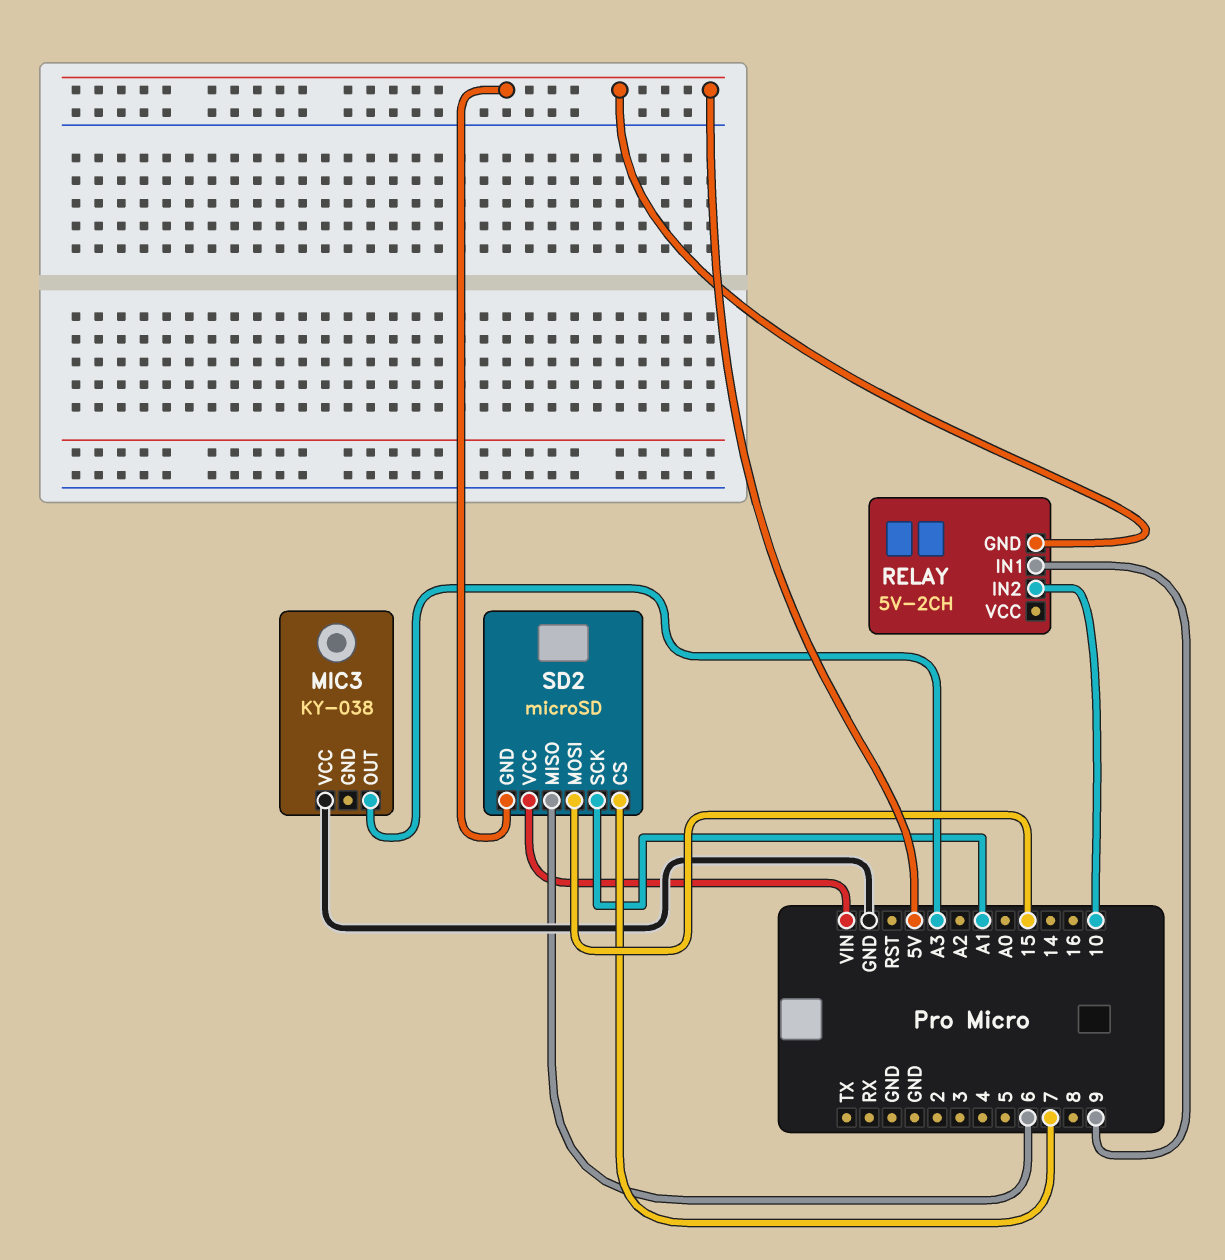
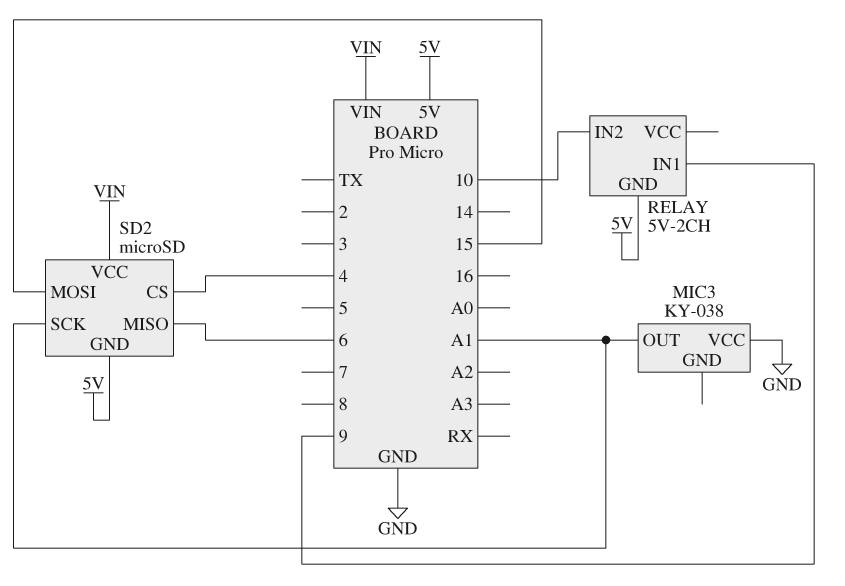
MIC3 pin OUT: A3 -> A1
SD2 pin CS: 7 -> 4

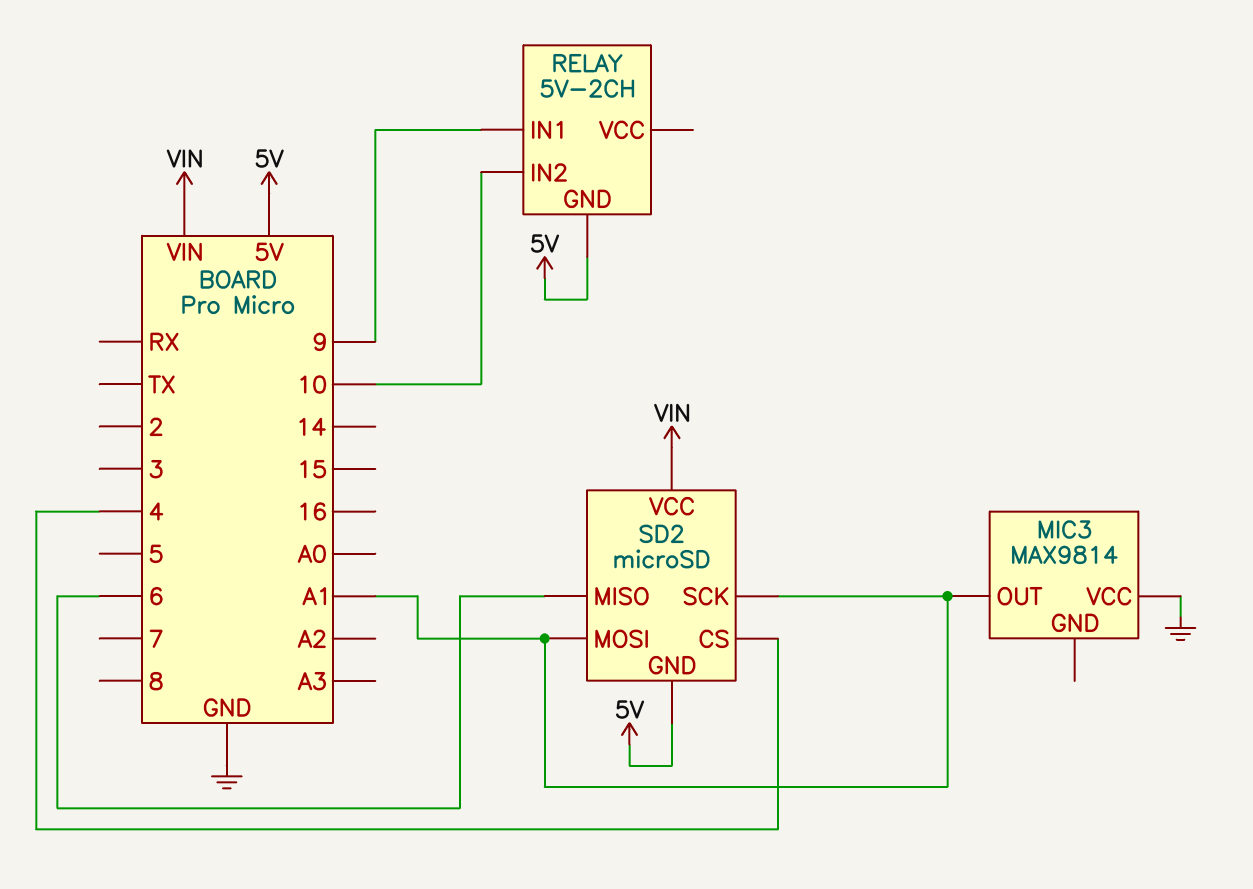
MIC3: KY-038 -> MAX9814
SD2 pin MOSI: 15 -> A1

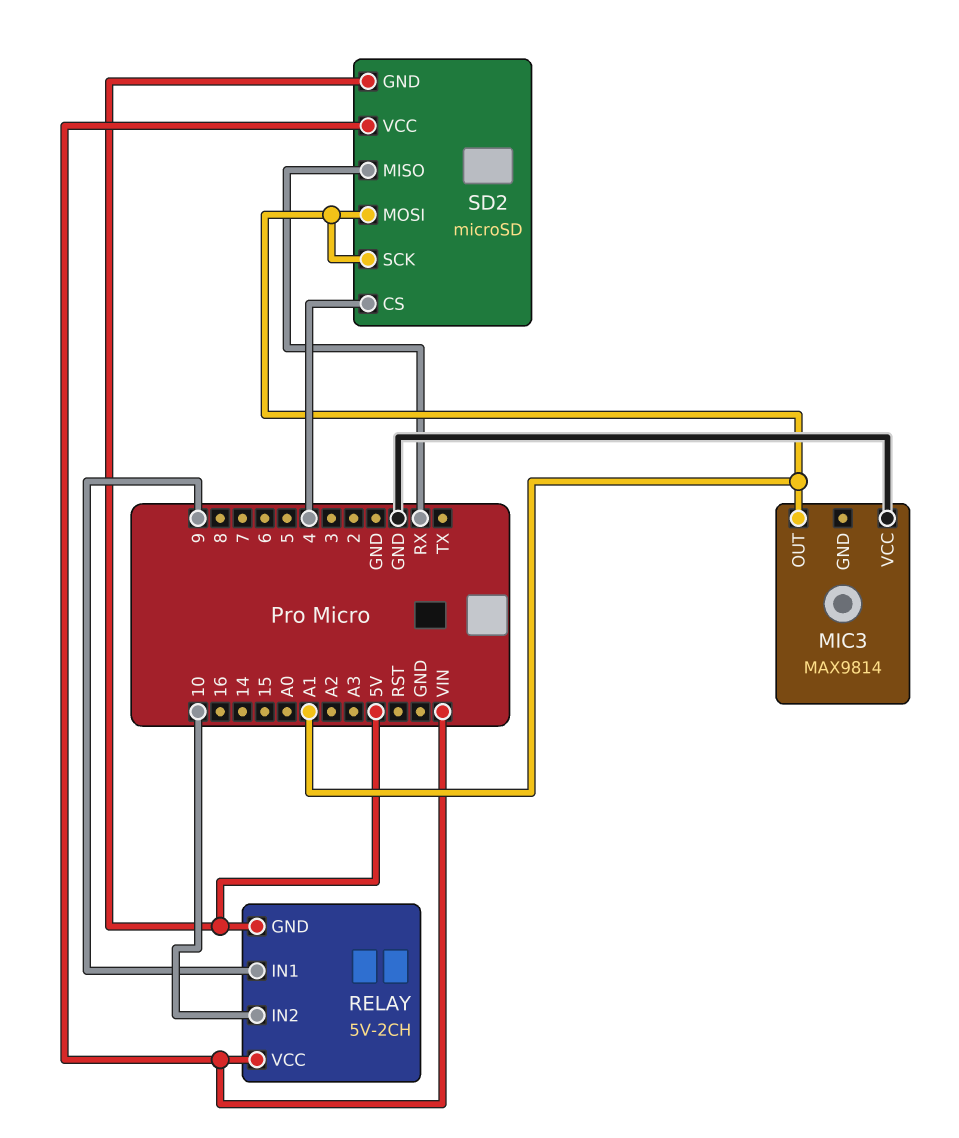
RELAY pin VCC: none -> VIN
SD2 pin MISO: 6 -> RX

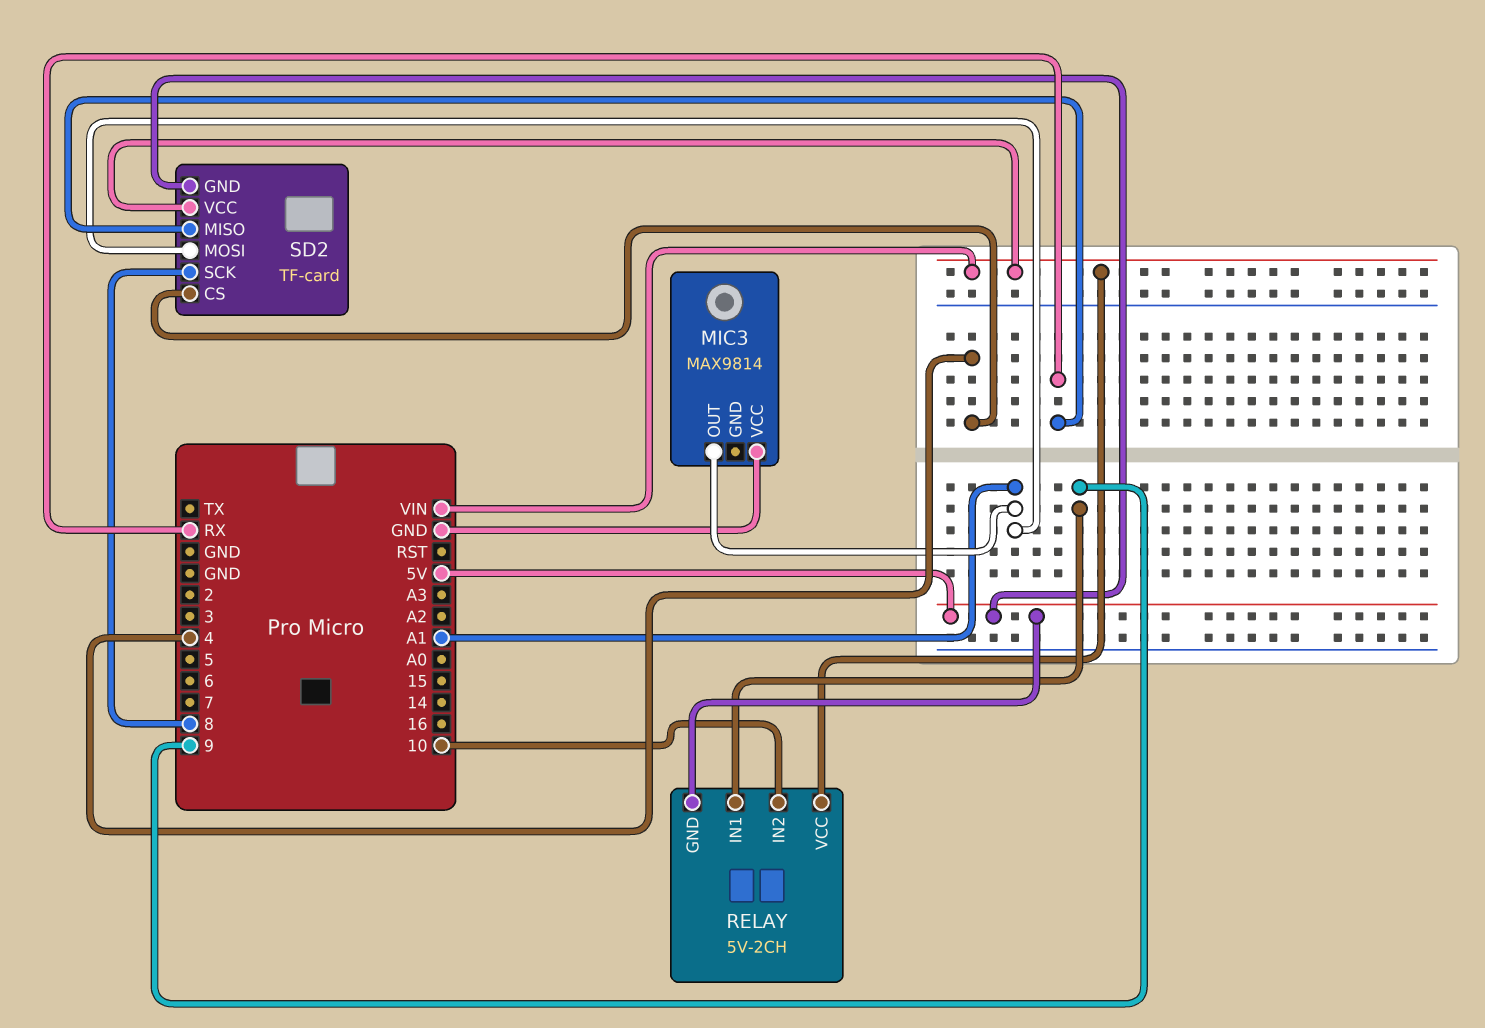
SD2: microSD -> TF-card
SD2 pin SCK: A1 -> 8

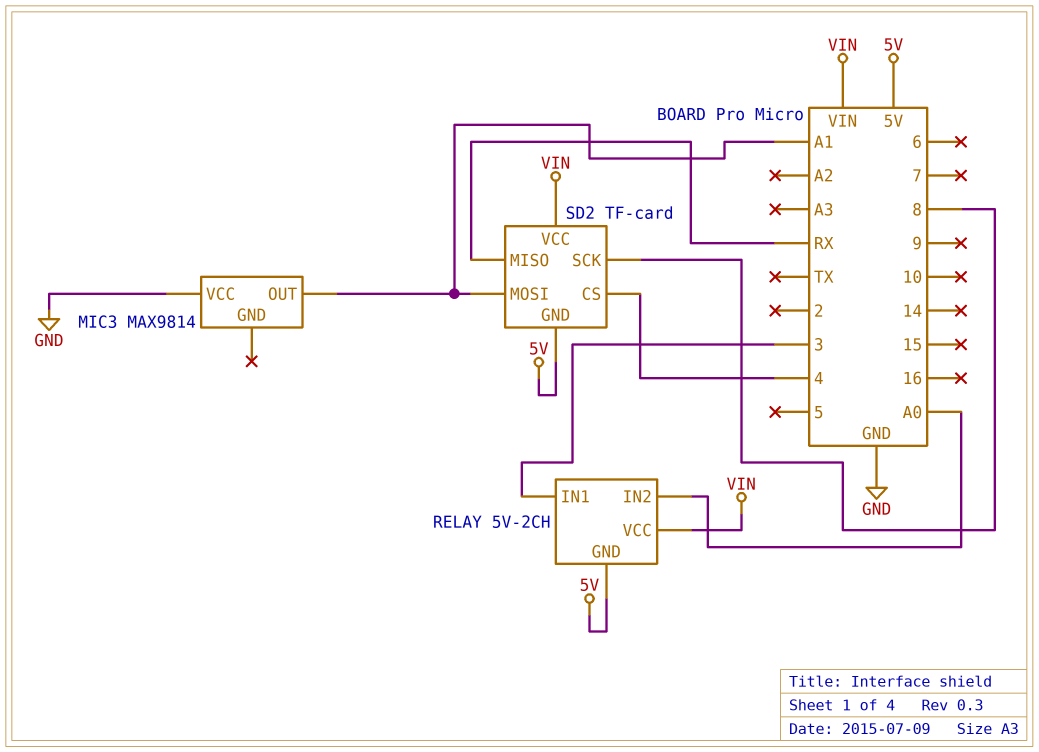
RELAY pin IN1: 9 -> 3
RELAY pin IN2: 10 -> A0

